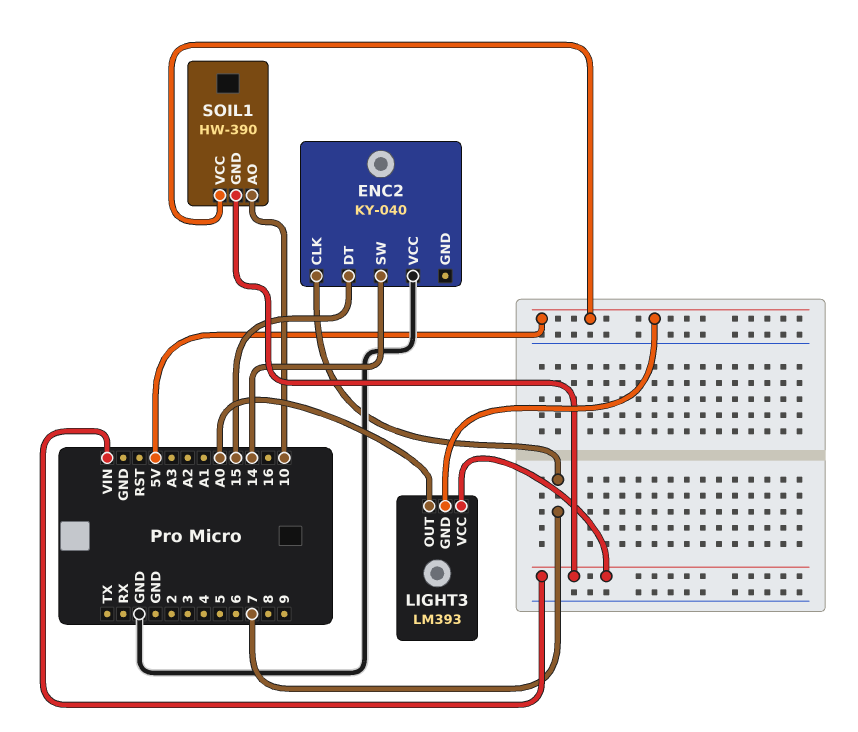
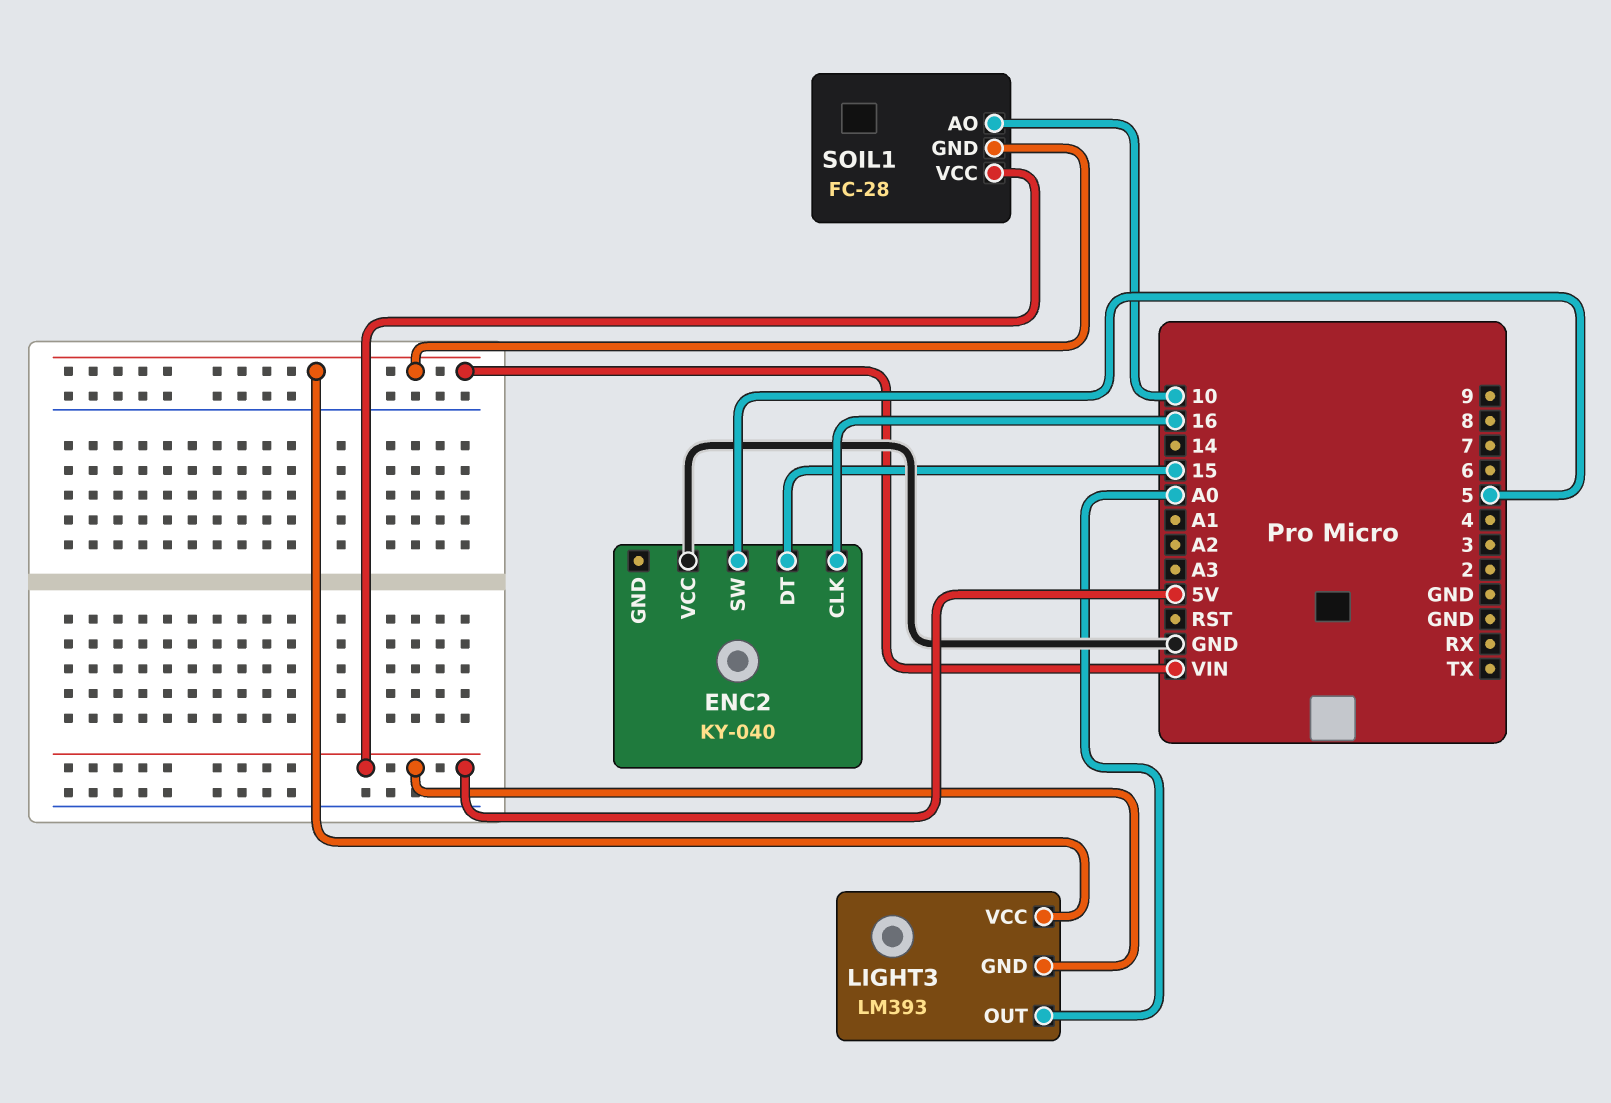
ENC2 pin CLK: 7 -> 16
ENC2 pin SW: 14 -> 5
SOIL1: HW-390 -> FC-28

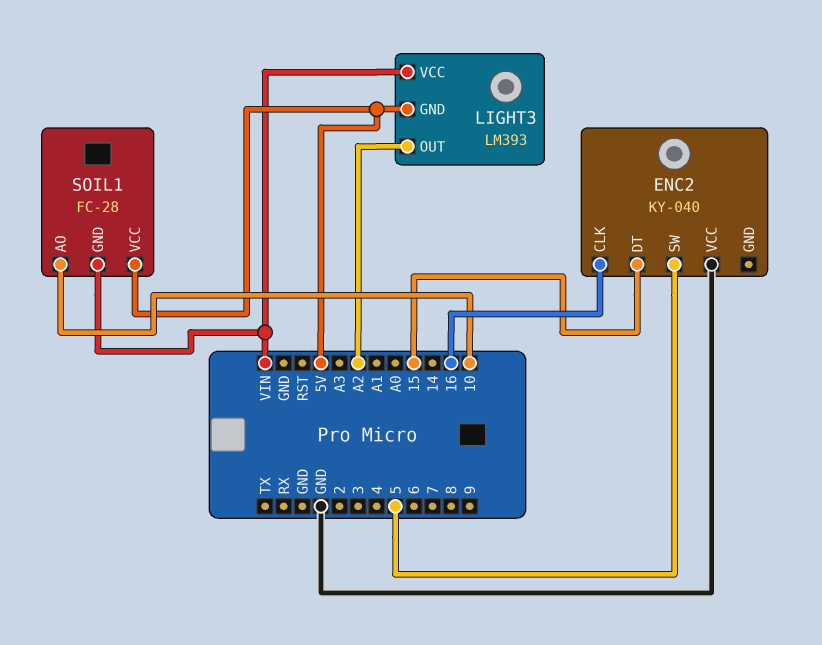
LIGHT3 pin OUT: A0 -> A2

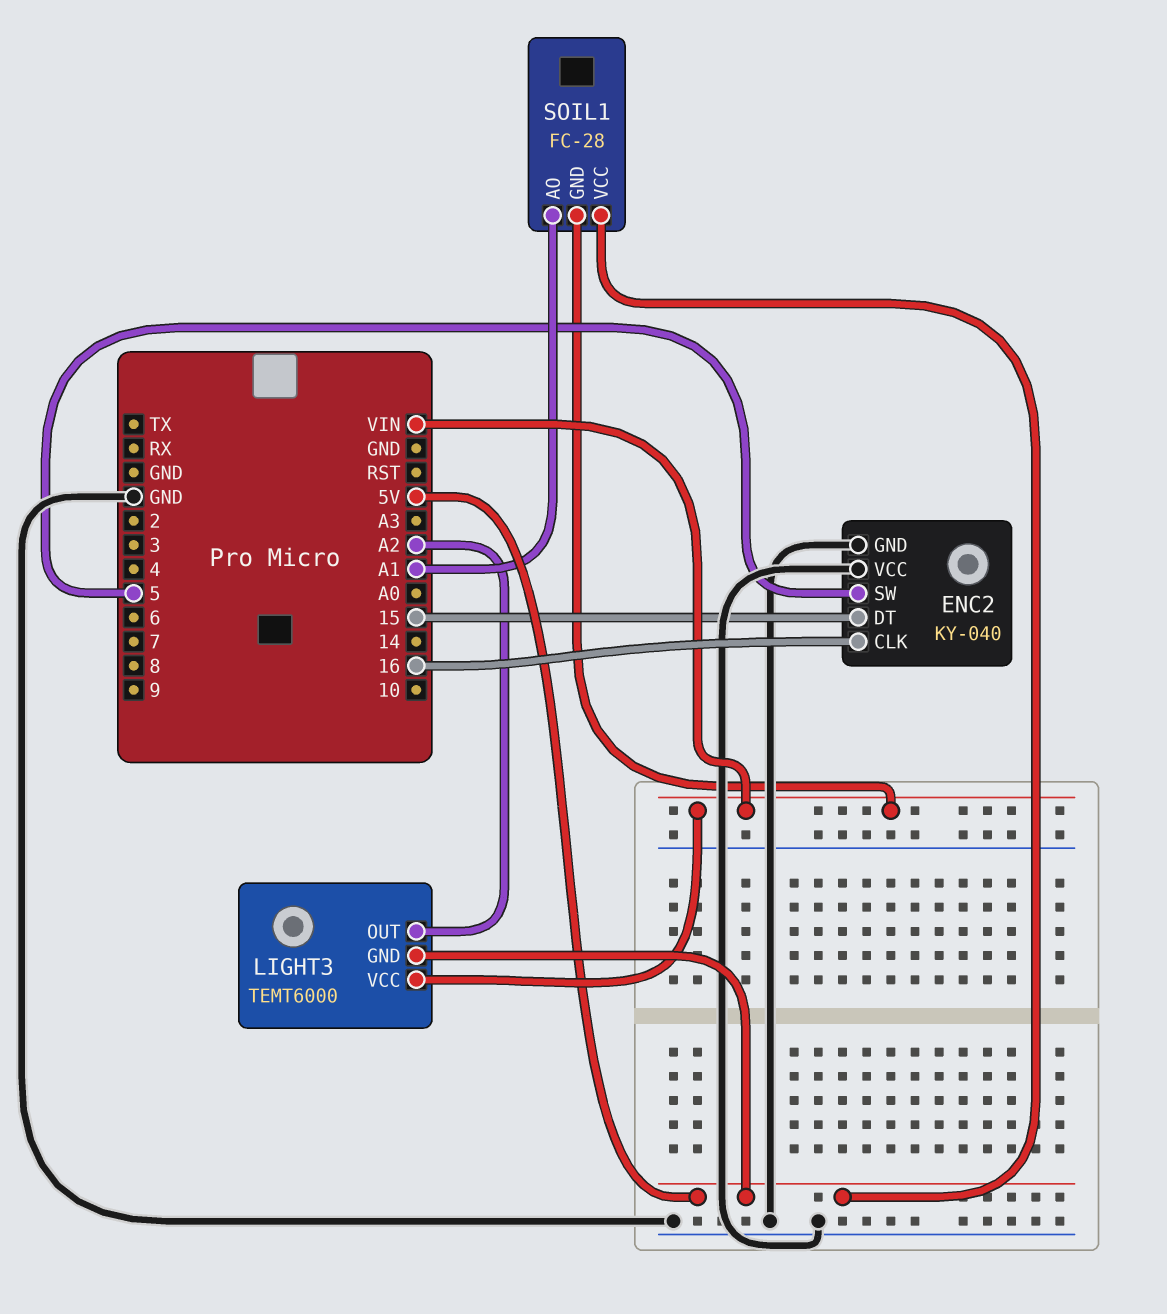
ENC2 pin GND: none -> GND
LIGHT3: LM393 -> TEMT6000
SOIL1 pin AO: 10 -> A1

